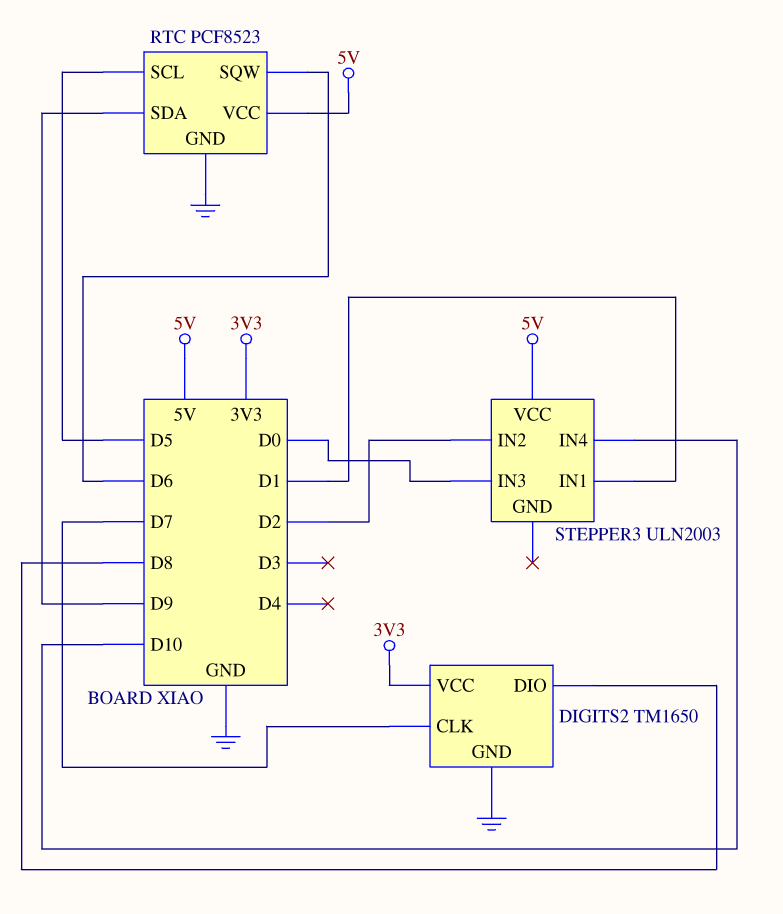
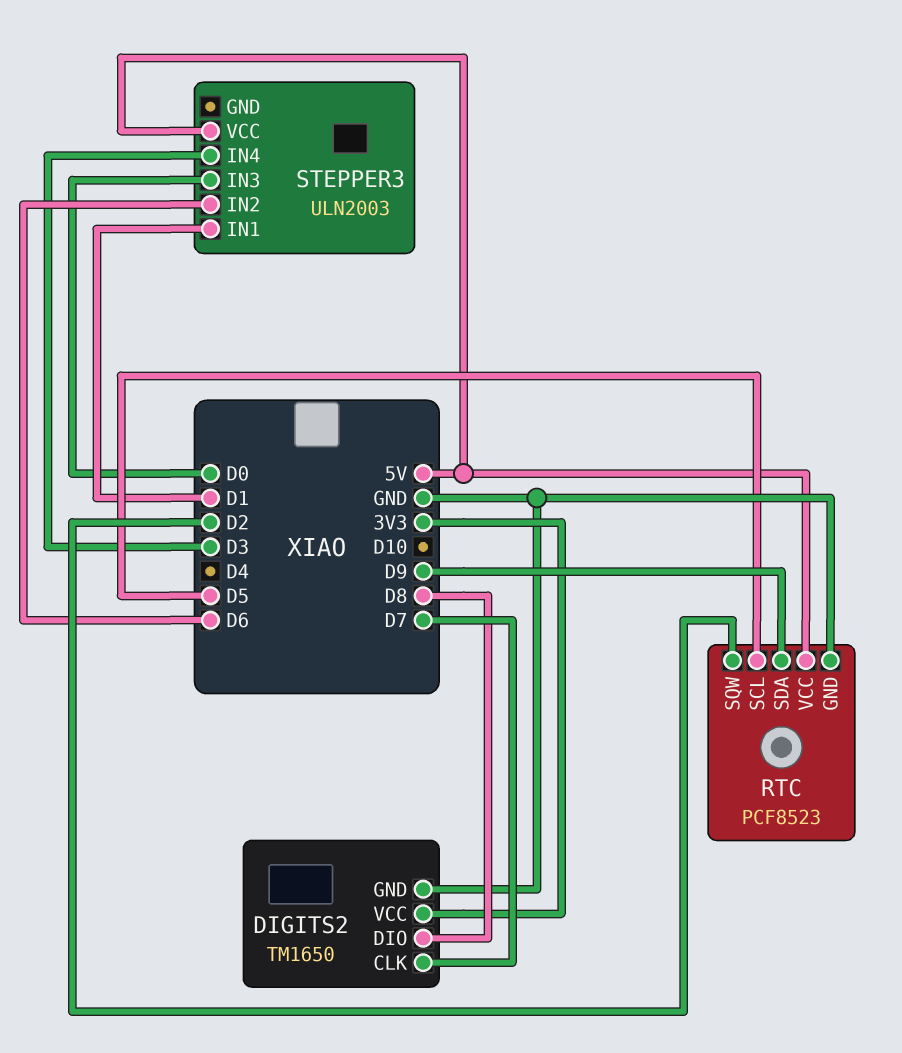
RTC pin SQW: D6 -> D2
STEPPER3 pin IN2: D2 -> D6
STEPPER3 pin IN4: D10 -> D3

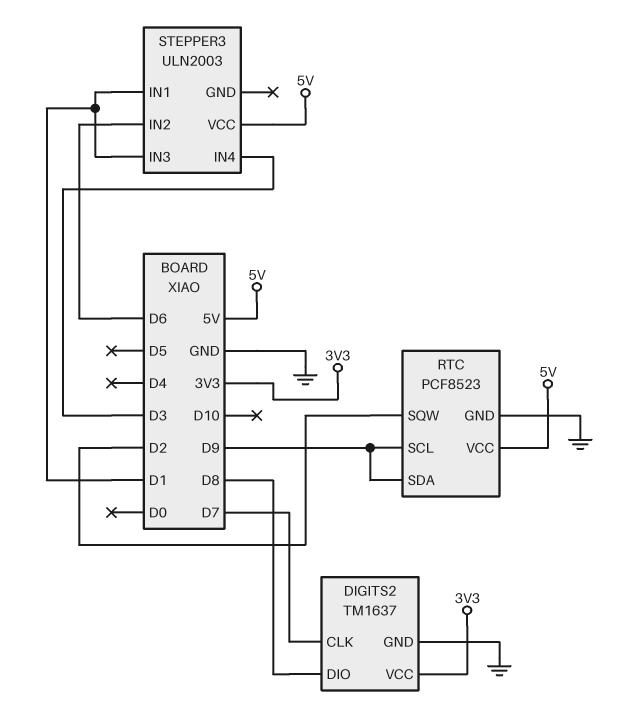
DIGITS2: TM1650 -> TM1637
RTC pin SCL: D5 -> D9
STEPPER3 pin IN3: D0 -> D1

